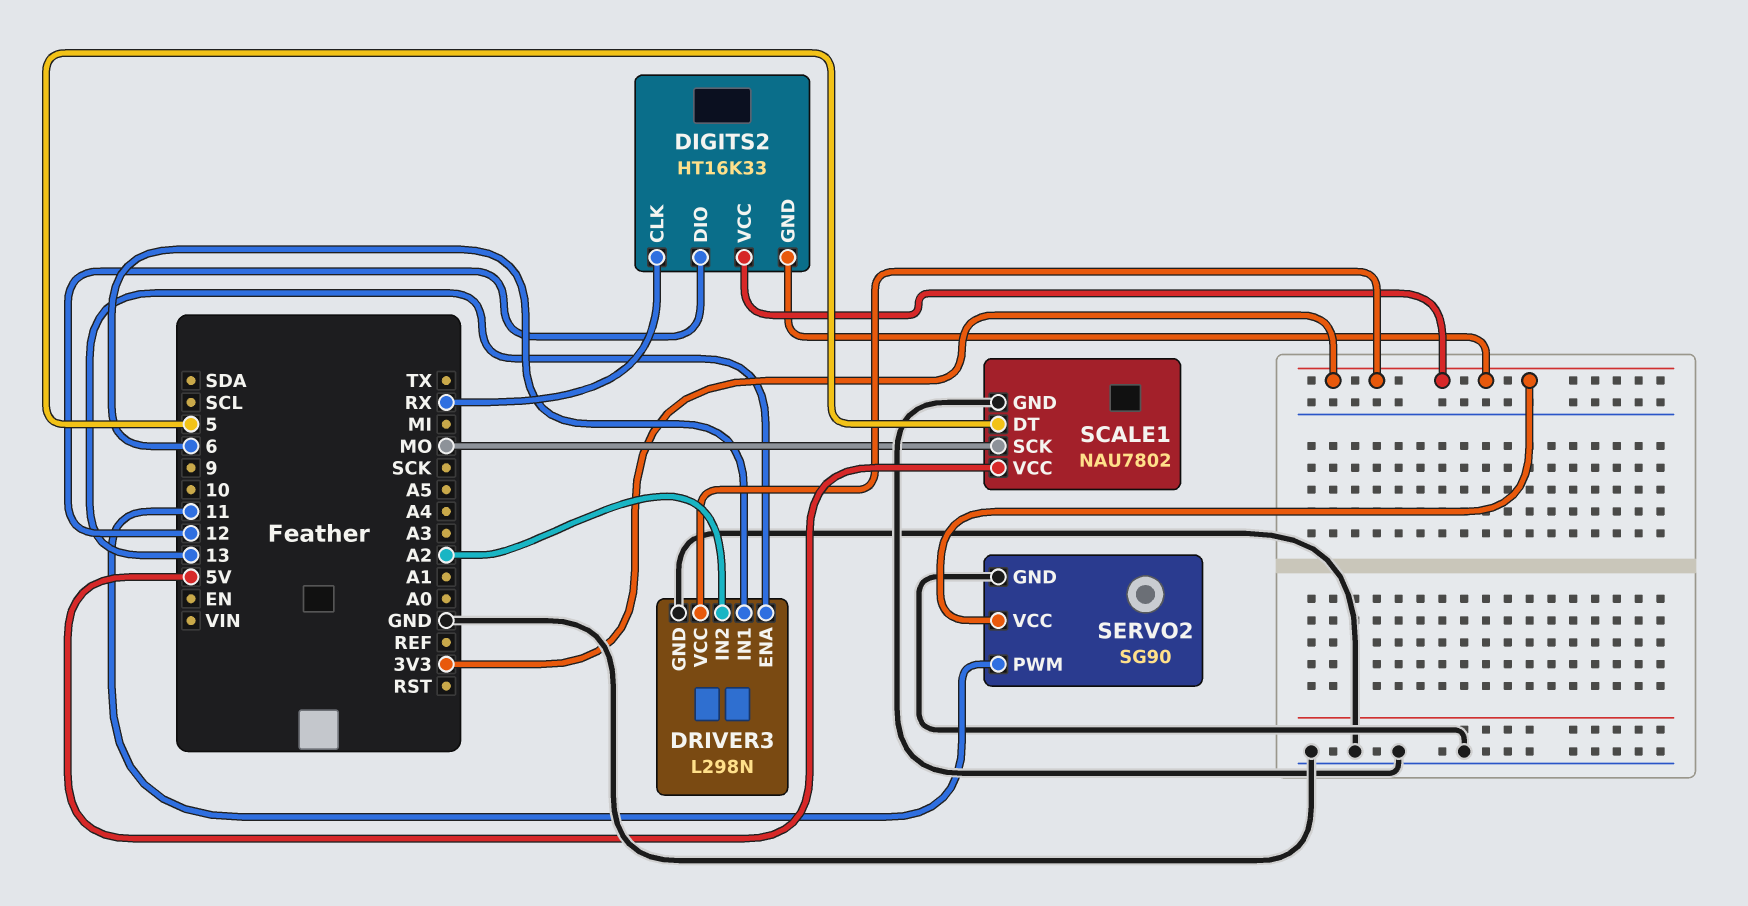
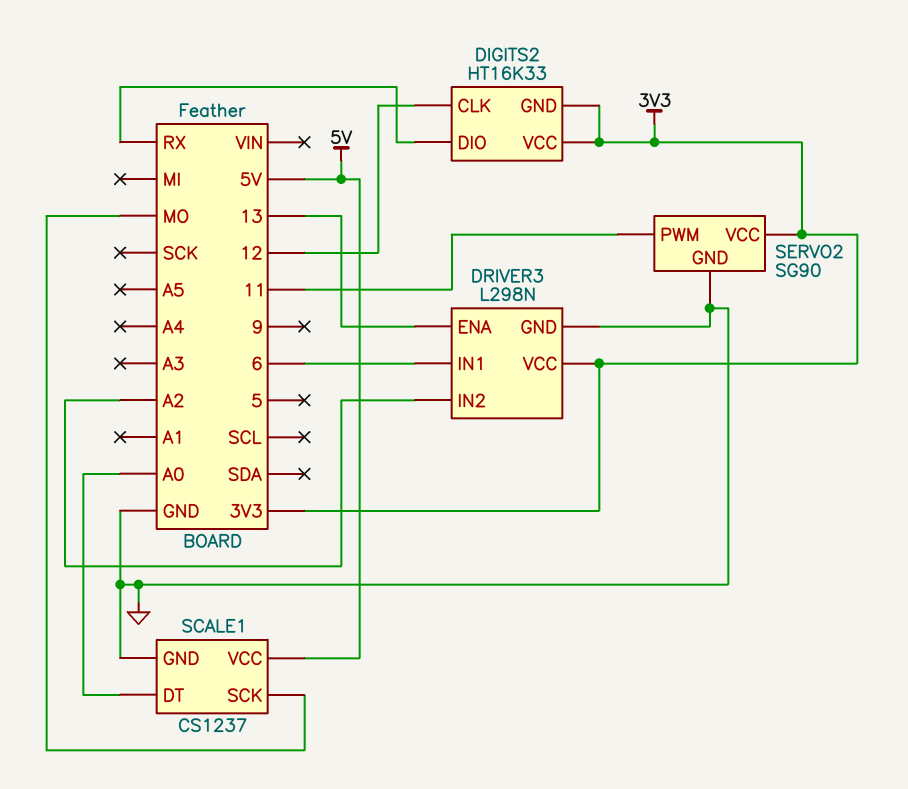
DIGITS2 pin CLK: RX -> 12
DIGITS2 pin DIO: 12 -> RX
SCALE1: NAU7802 -> CS1237
SCALE1 pin DT: 5 -> A0

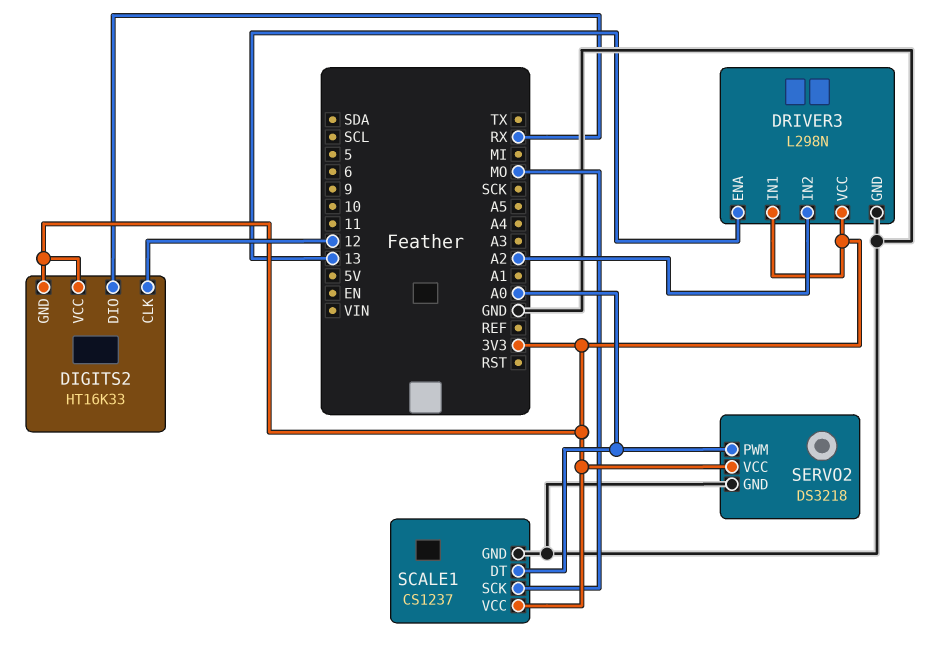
DRIVER3 pin IN1: 6 -> 3V3
SCALE1 pin VCC: 5V -> 3V3
SERVO2: SG90 -> DS3218
SERVO2 pin PWM: 11 -> A0

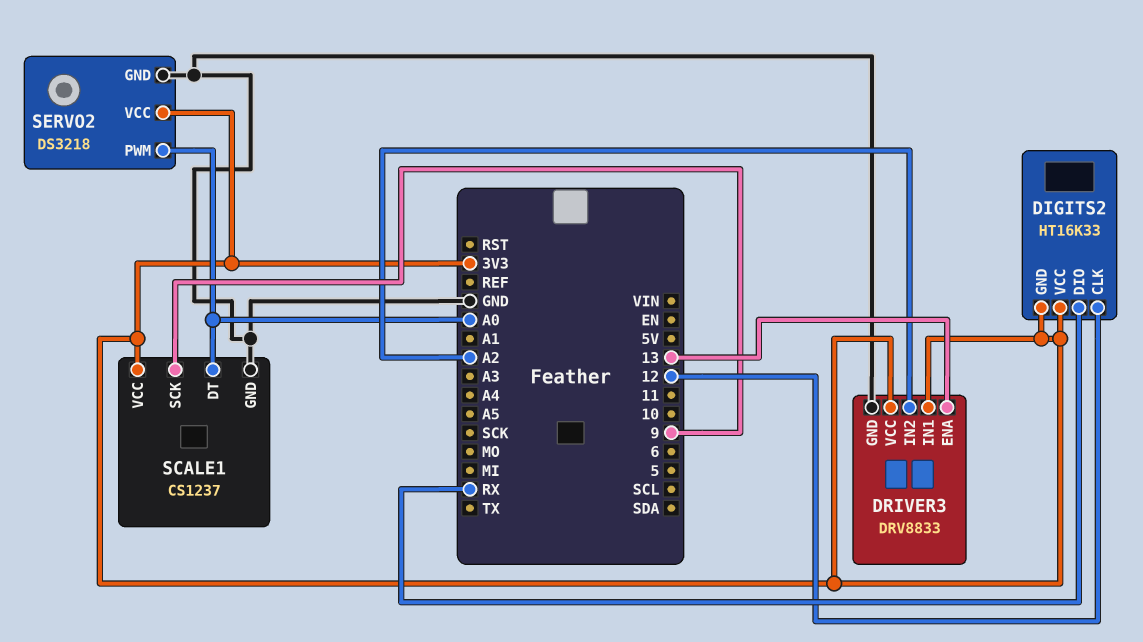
DRIVER3: L298N -> DRV8833
SCALE1 pin SCK: MO -> 9

